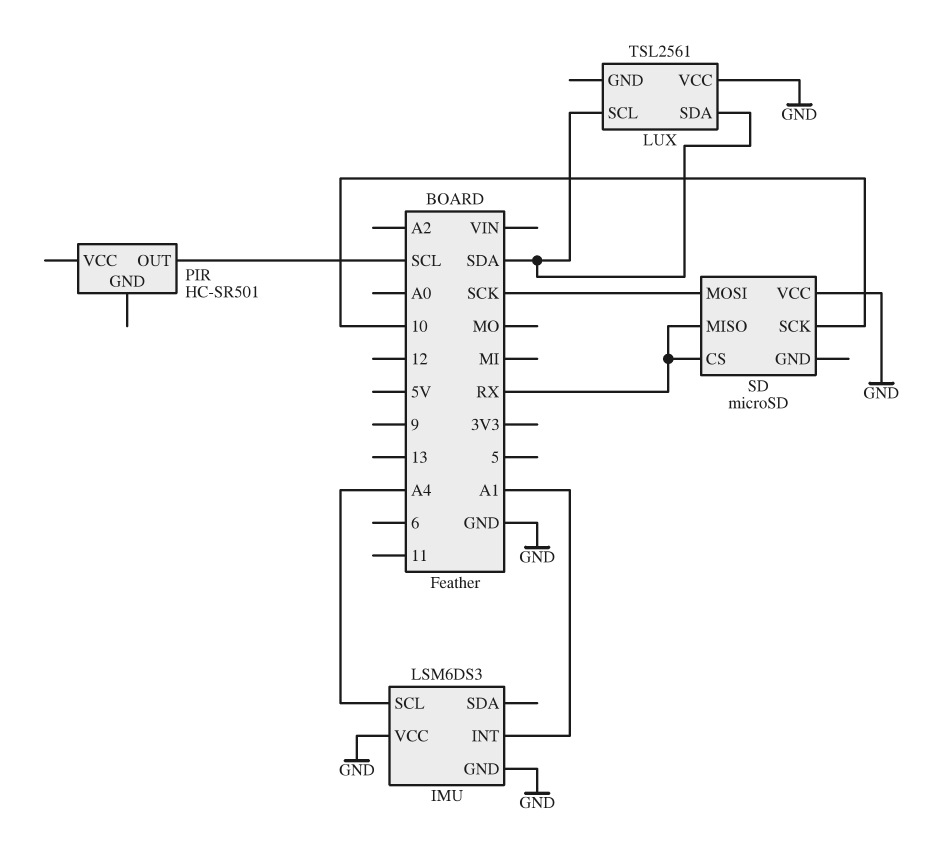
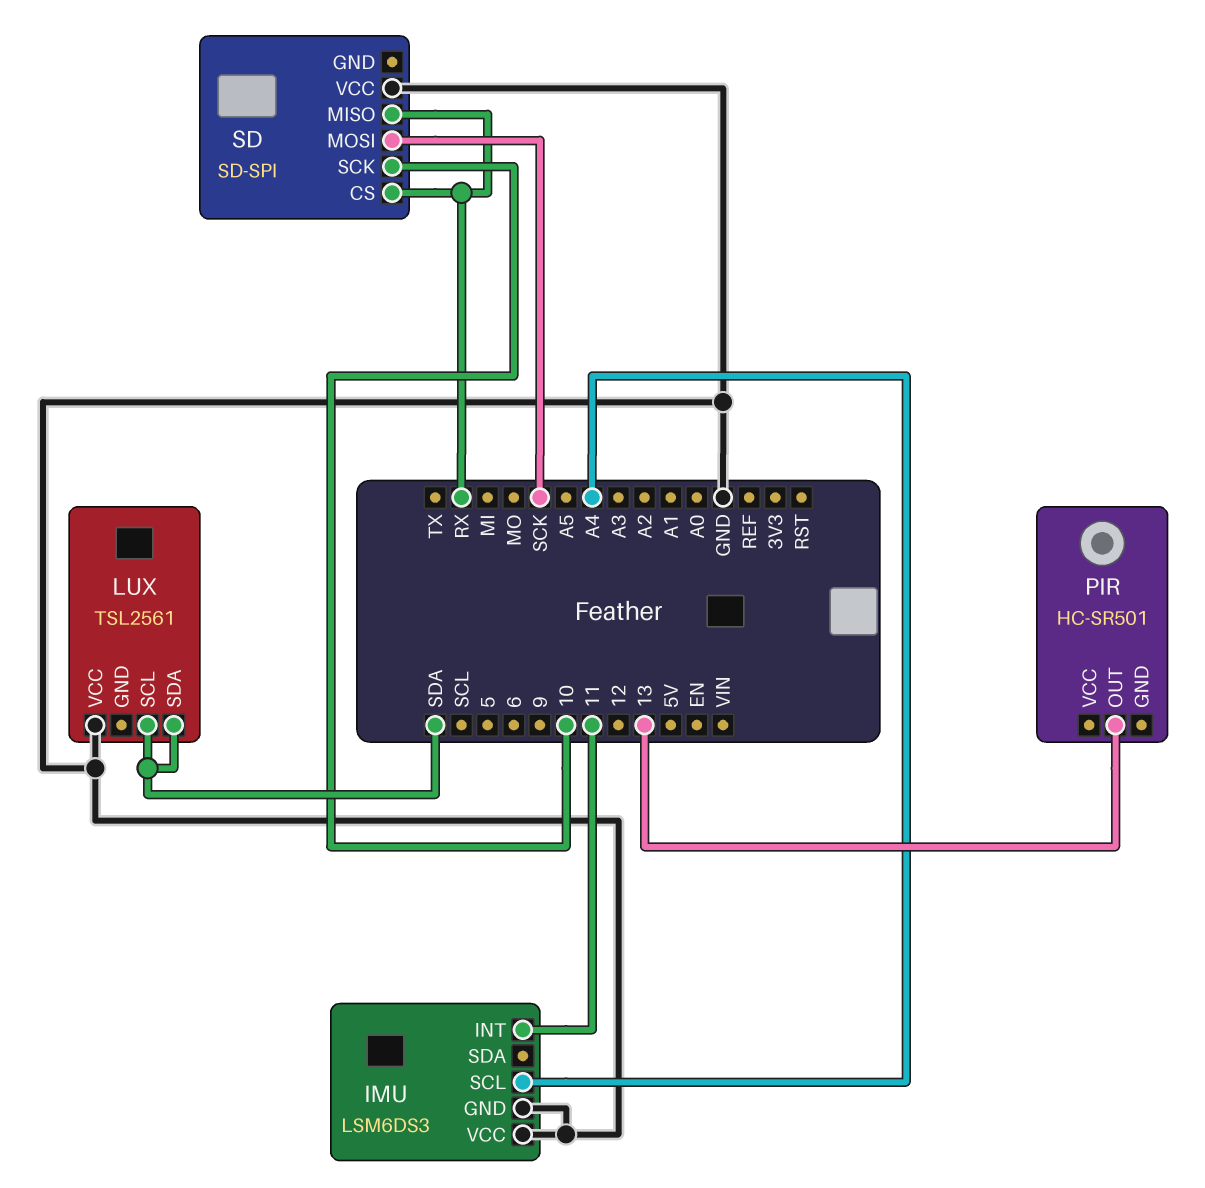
IMU pin INT: A1 -> 11
PIR pin OUT: SCL -> 13
SD: microSD -> SD-SPI

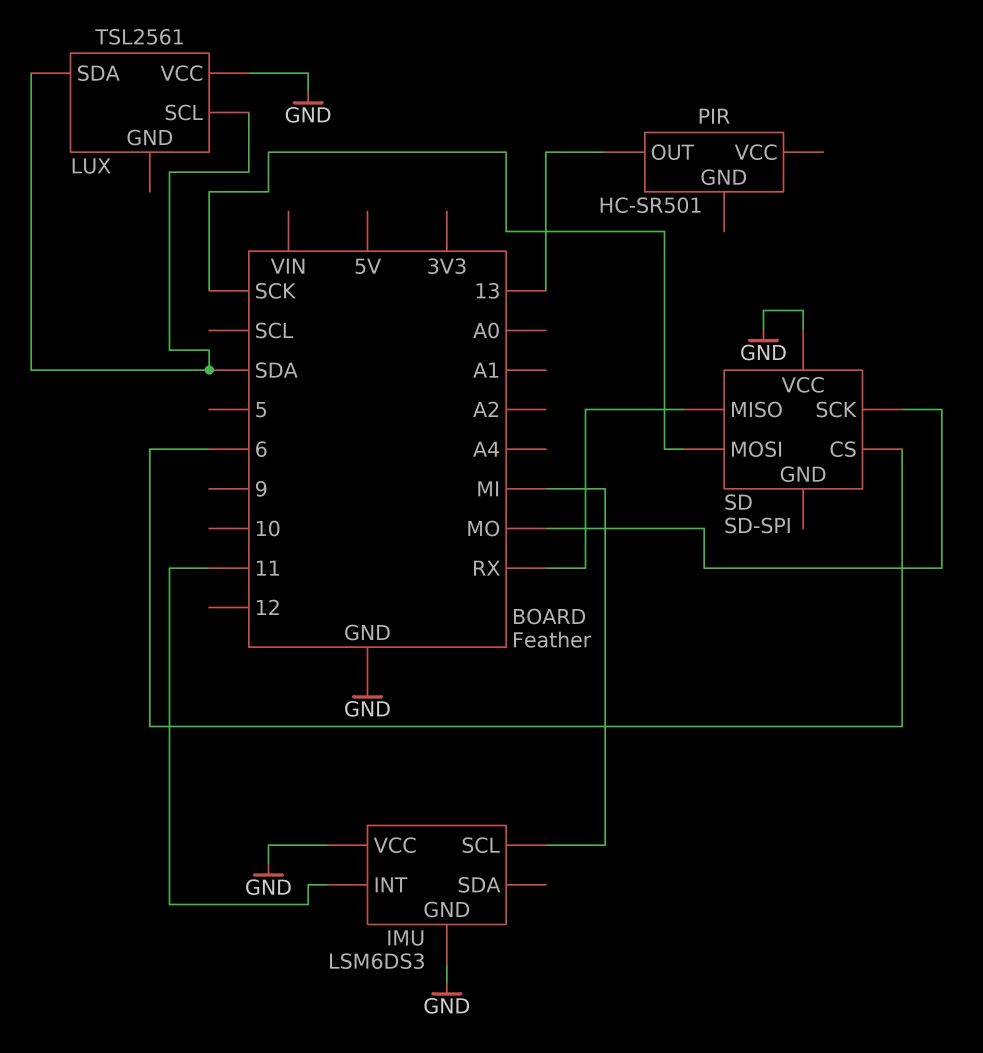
IMU pin SCL: A4 -> MI
SD pin CS: RX -> 6
SD pin SCK: 10 -> MO

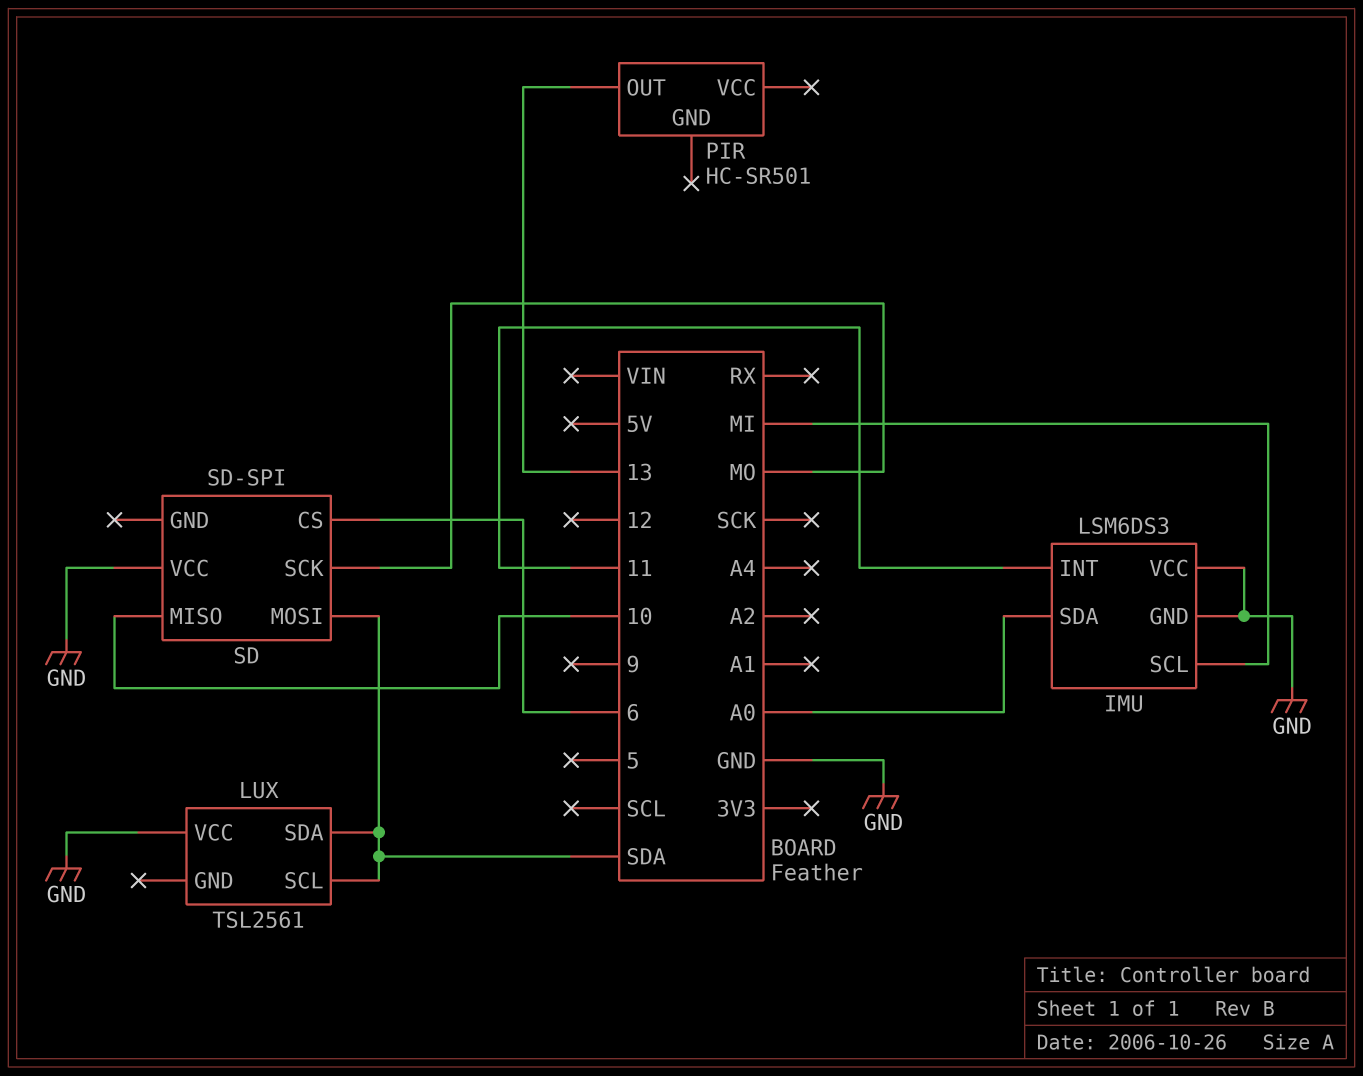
IMU pin SDA: none -> A0
SD pin MISO: RX -> 10
SD pin MOSI: SCK -> SDA

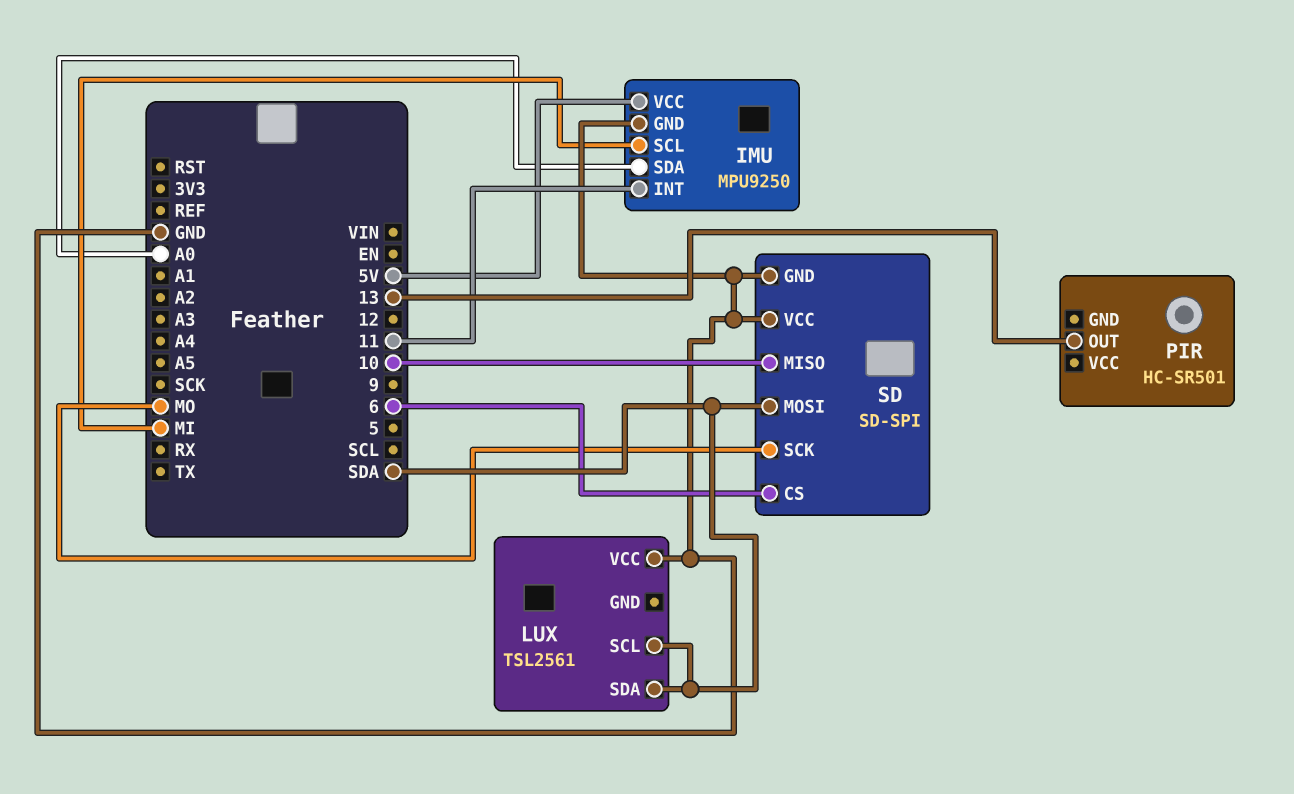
IMU: LSM6DS3 -> MPU9250
IMU pin VCC: GND -> 5V
SD pin GND: none -> GND

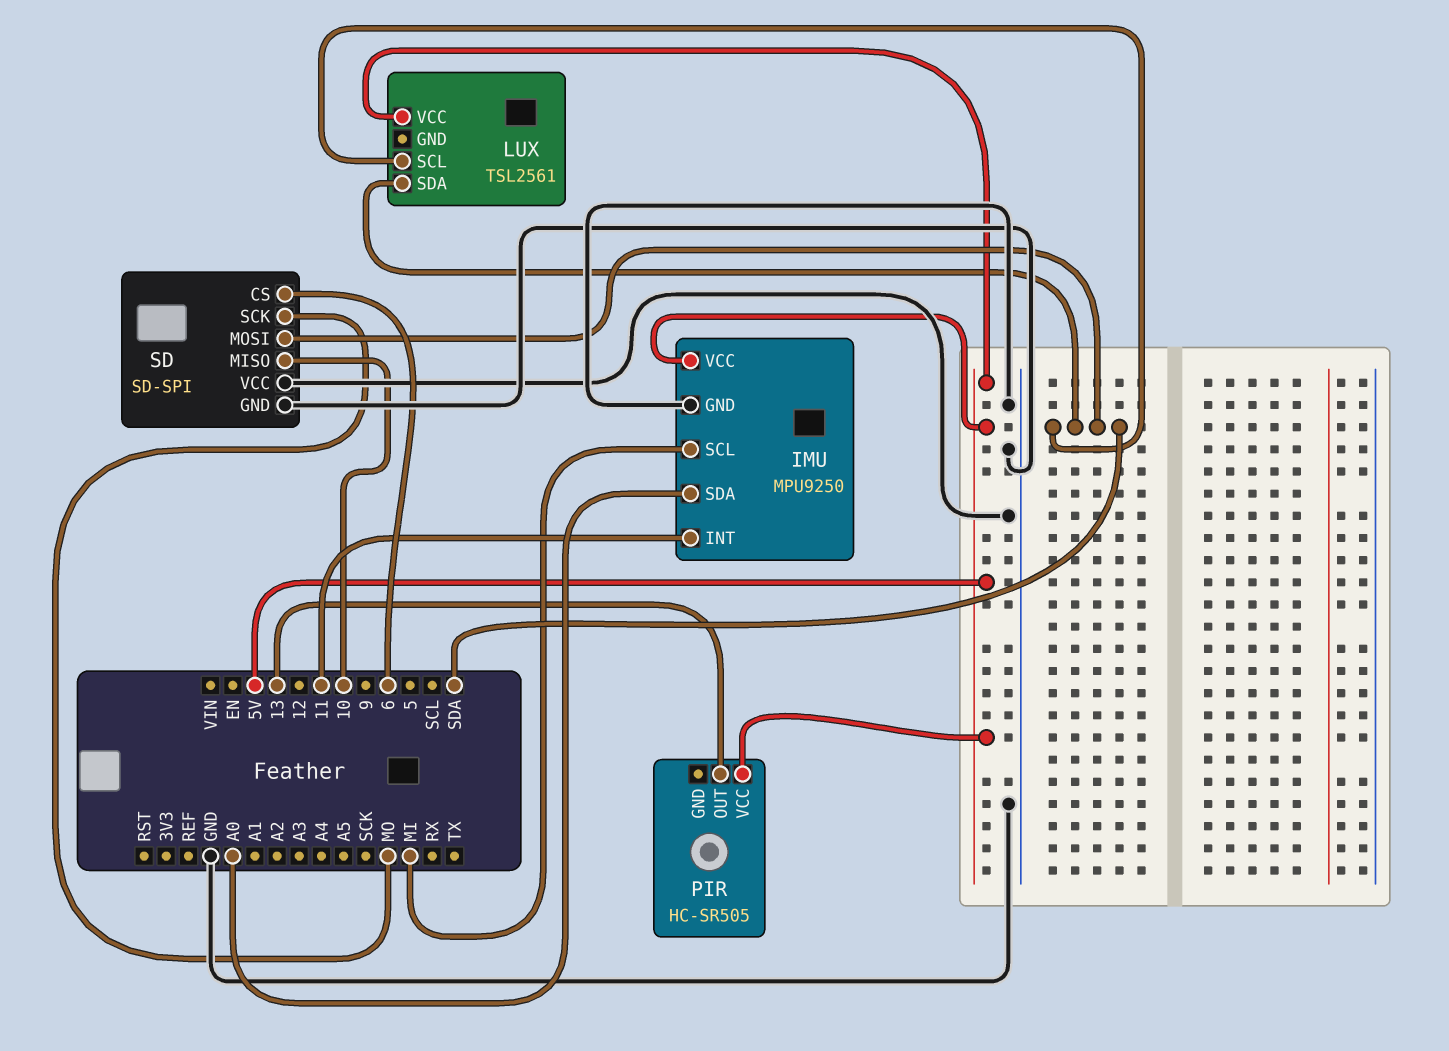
LUX pin VCC: GND -> 5V
PIR: HC-SR501 -> HC-SR505
PIR pin VCC: none -> 5V

